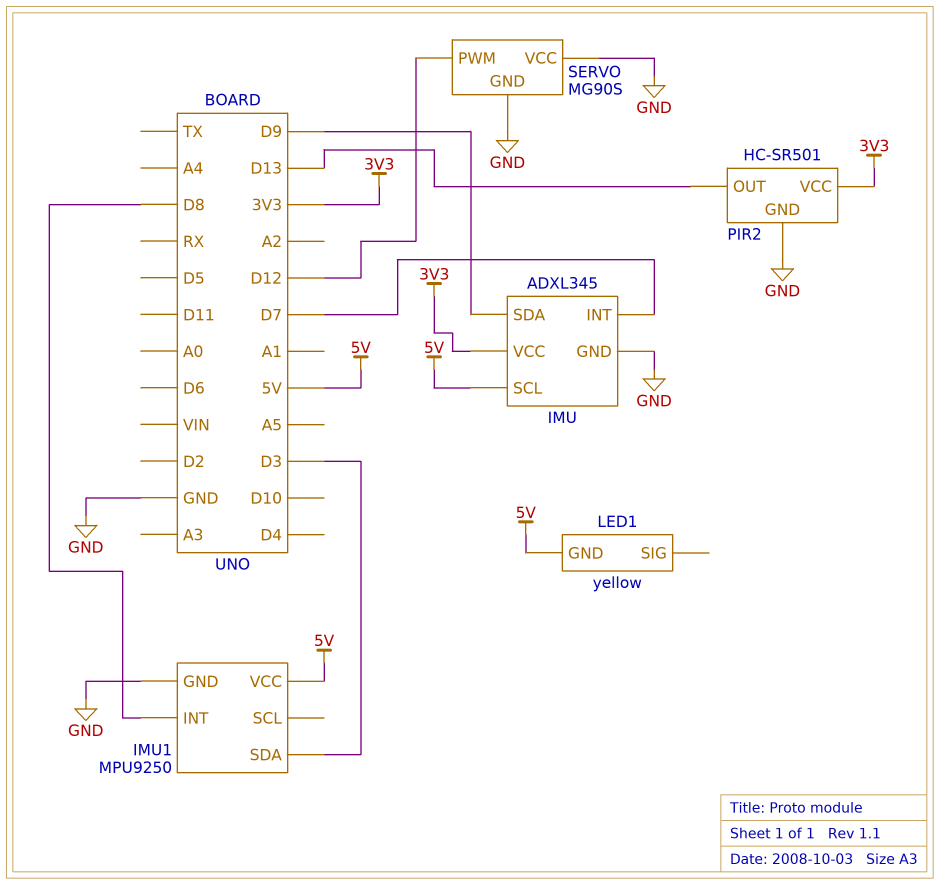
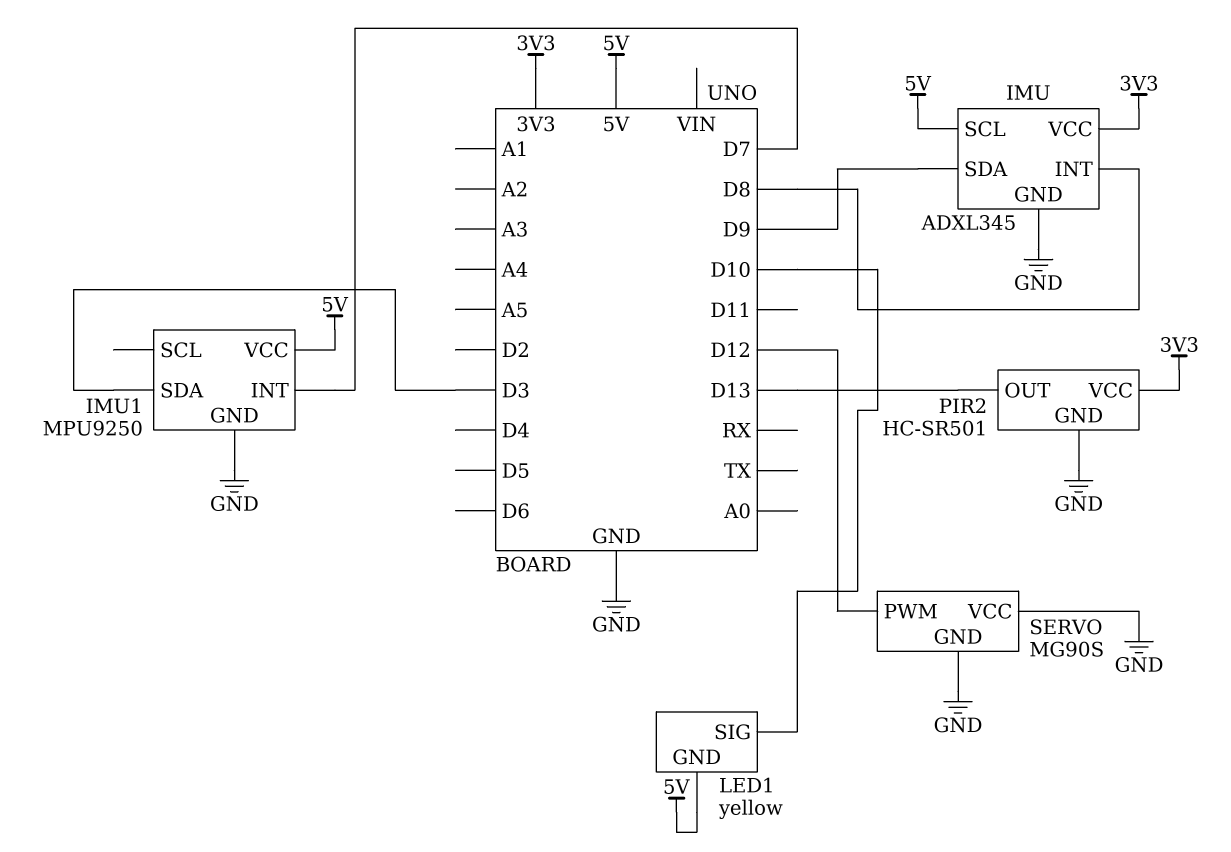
IMU pin INT: D7 -> D8
IMU1 pin INT: D8 -> D7
LED1 pin SIG: none -> D10

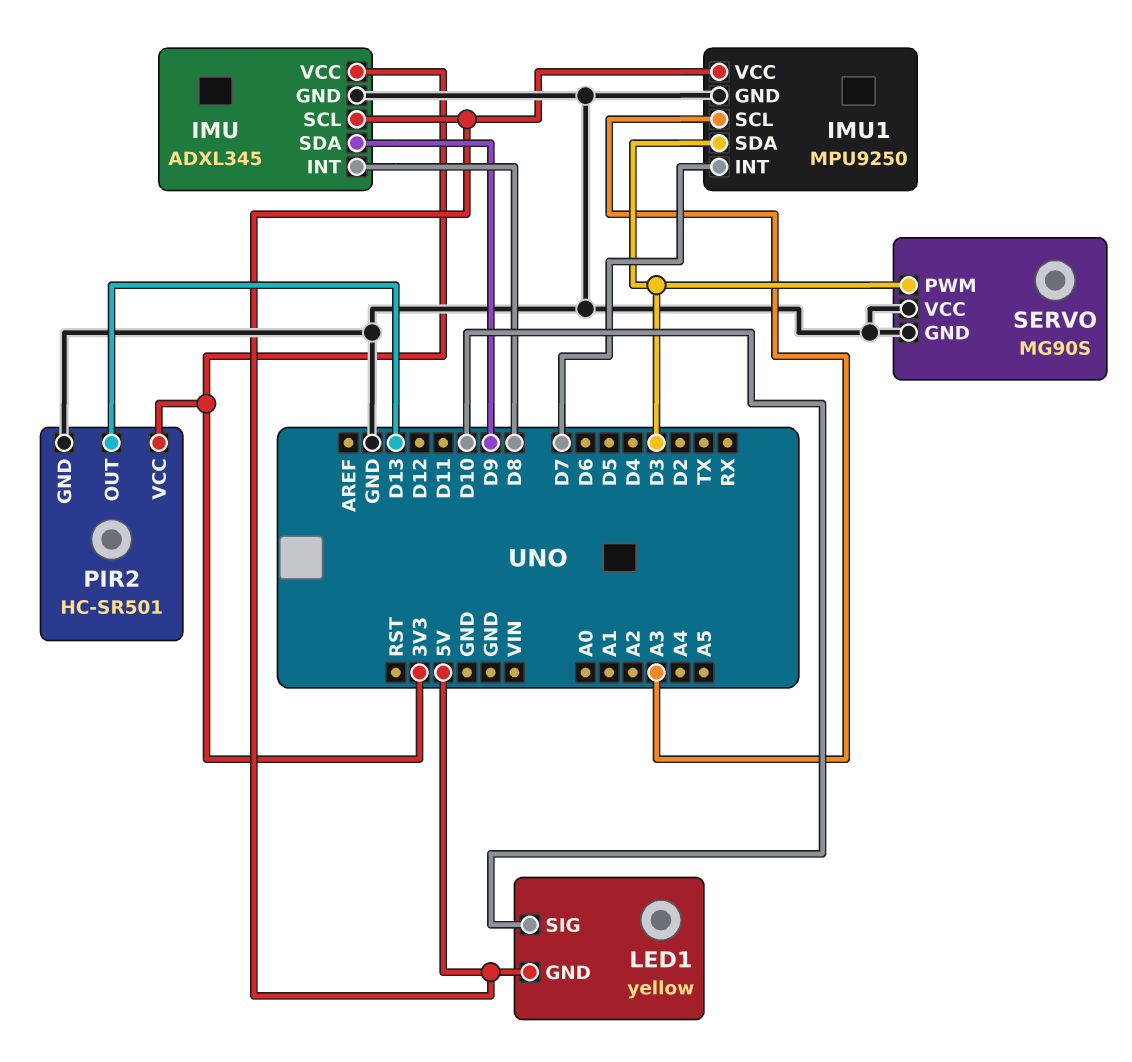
IMU1 pin SCL: none -> A3
SERVO pin PWM: D12 -> D3

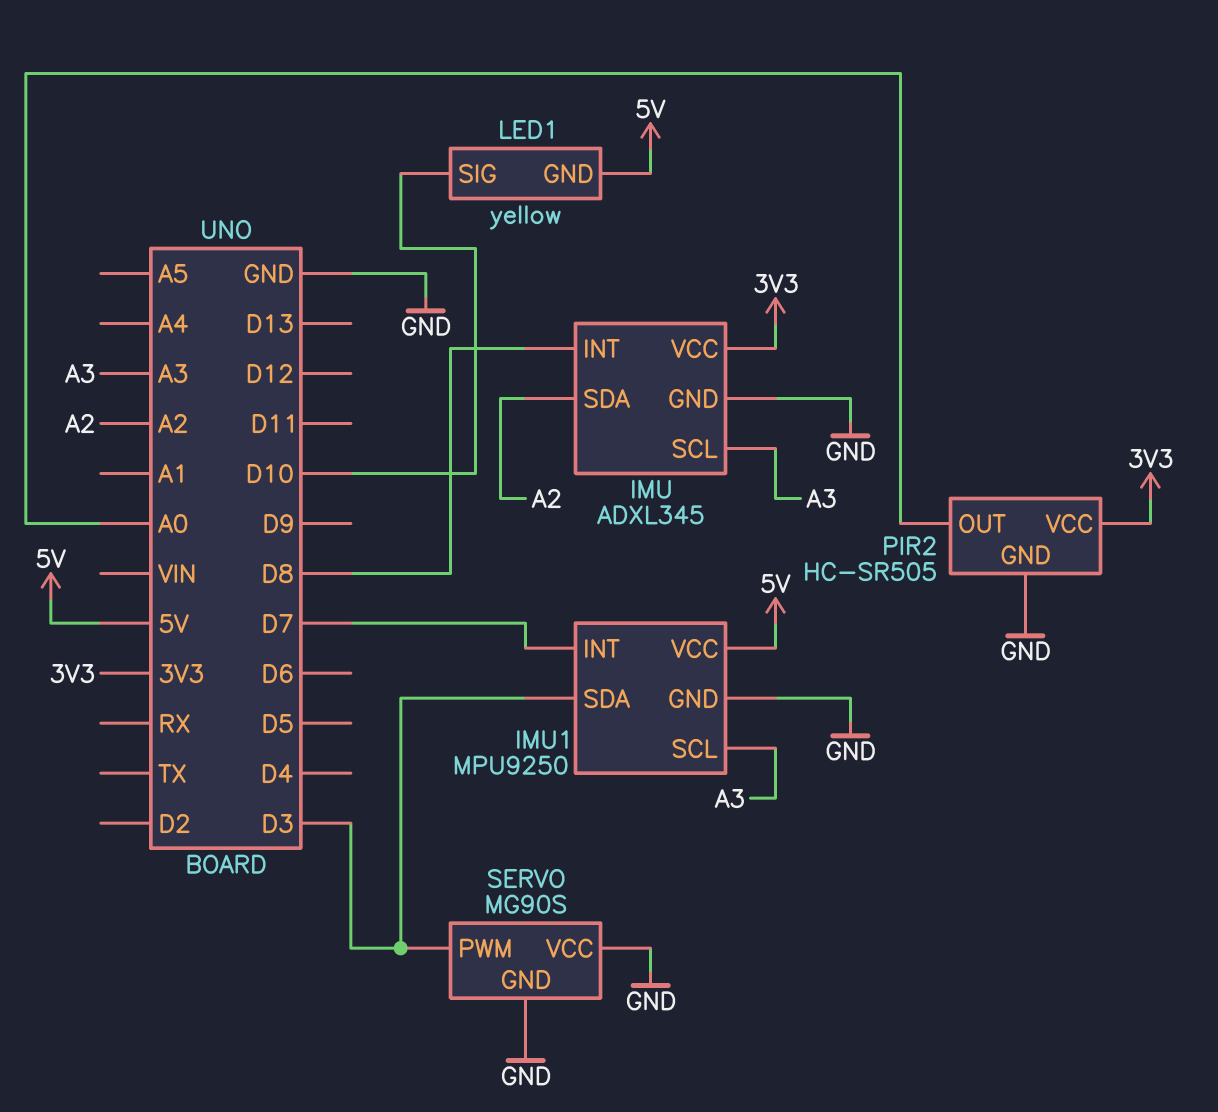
IMU pin SCL: 5V -> A3
IMU pin SDA: D9 -> A2
PIR2: HC-SR501 -> HC-SR505
PIR2 pin OUT: D13 -> A0

